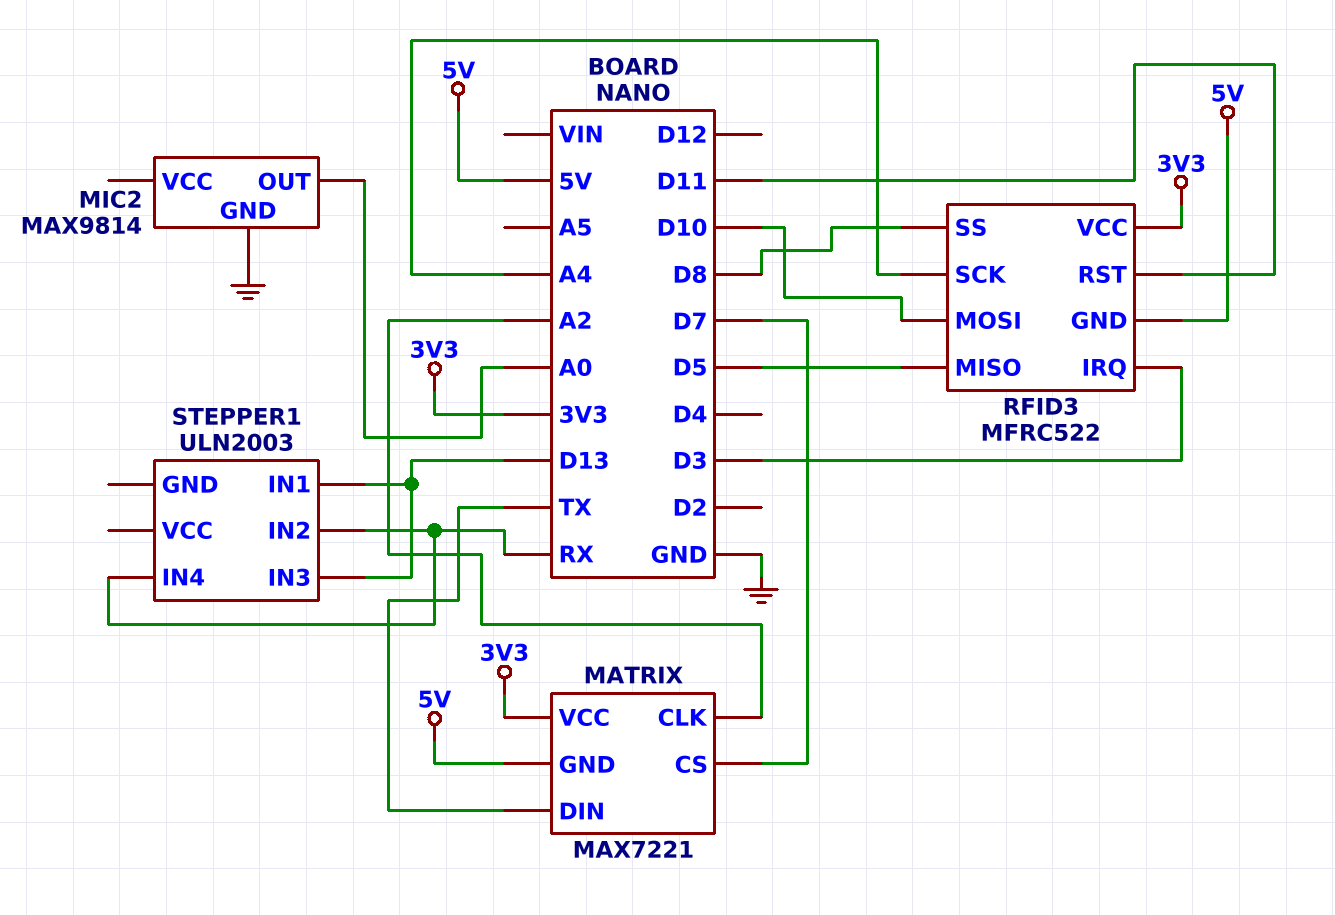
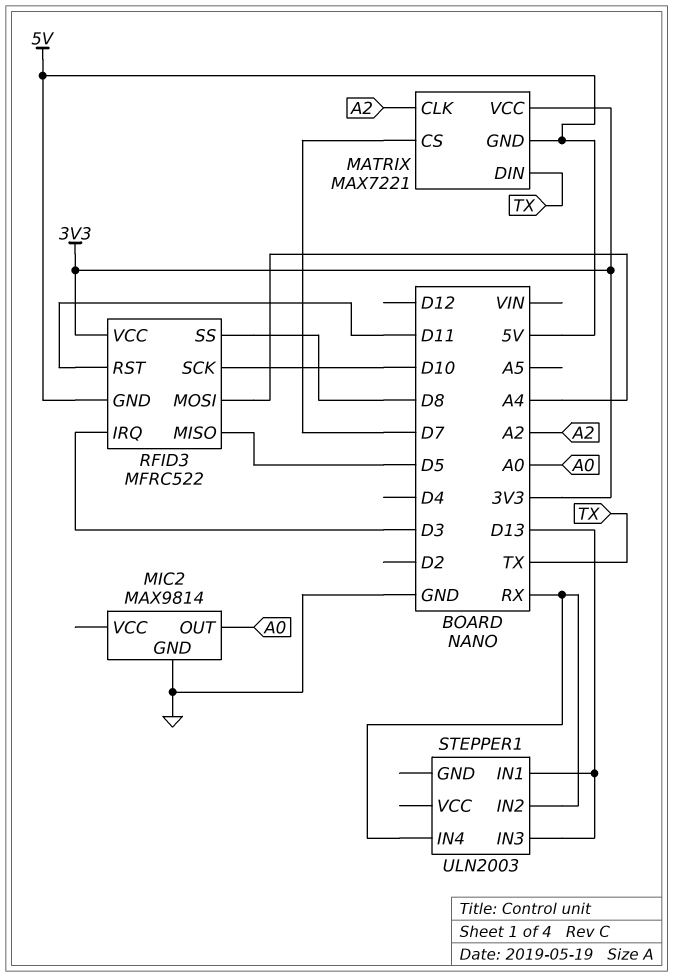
RFID3 pin MOSI: D10 -> A4
RFID3 pin SCK: A4 -> D10

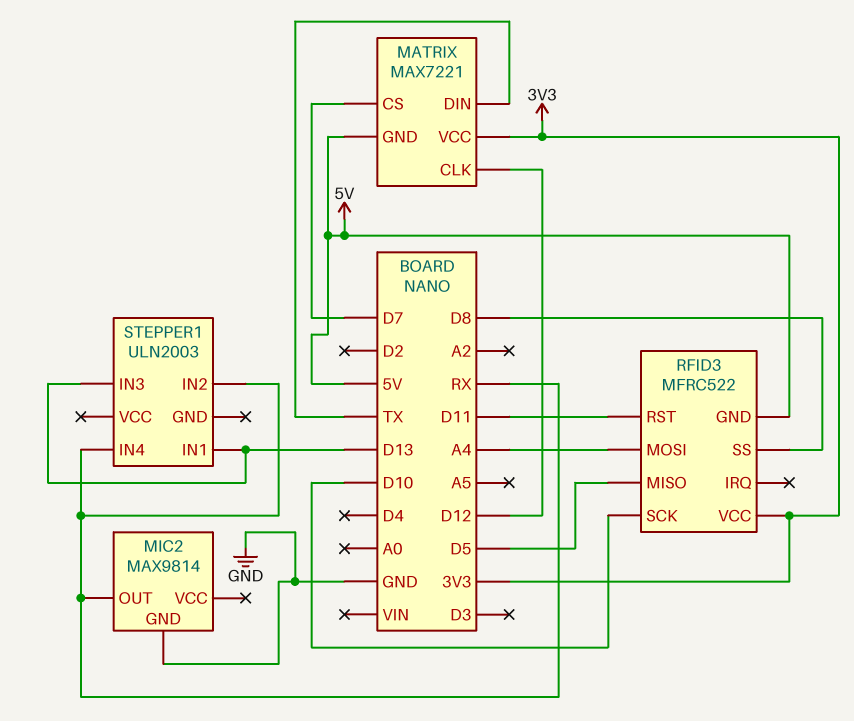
MATRIX pin CLK: A2 -> D12
MIC2 pin OUT: A0 -> RX
RFID3 pin IRQ: D3 -> none

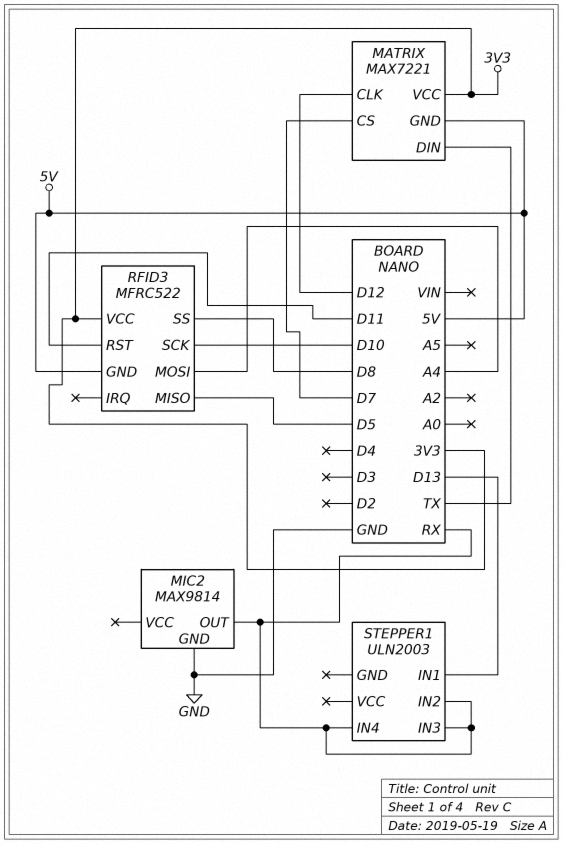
STEPPER1 pin IN3: D13 -> RX

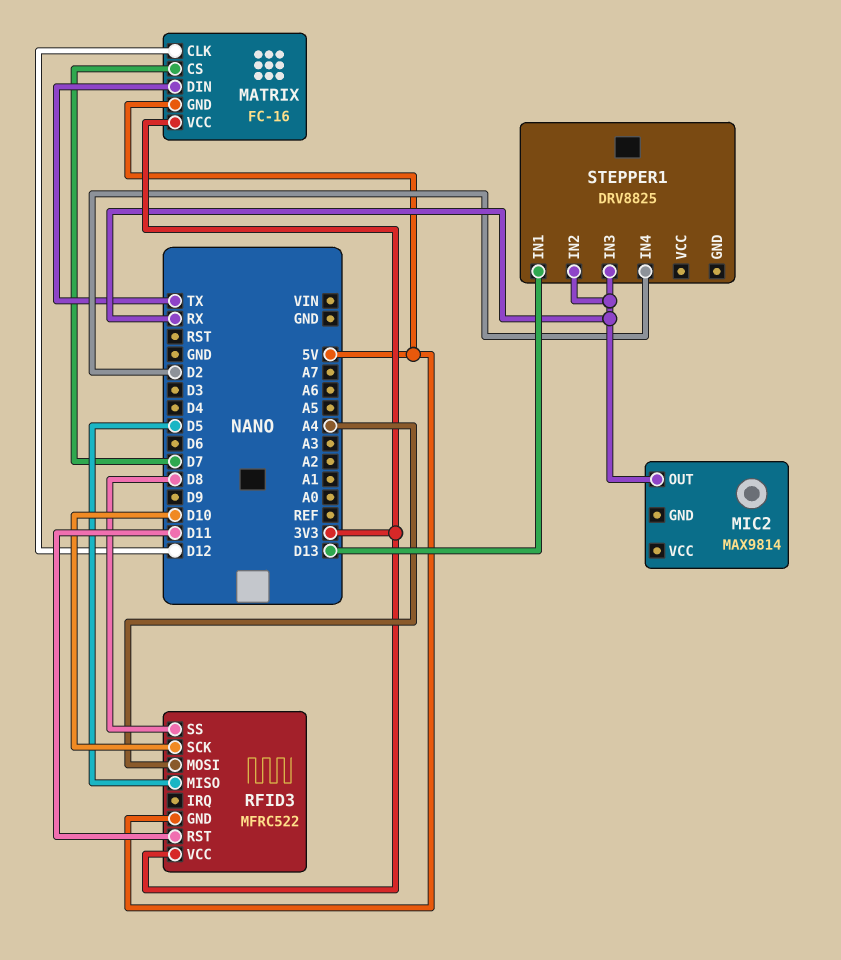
MATRIX: MAX7221 -> FC-16
MIC2 pin GND: GND -> none
STEPPER1: ULN2003 -> DRV8825
STEPPER1 pin IN4: RX -> D2

